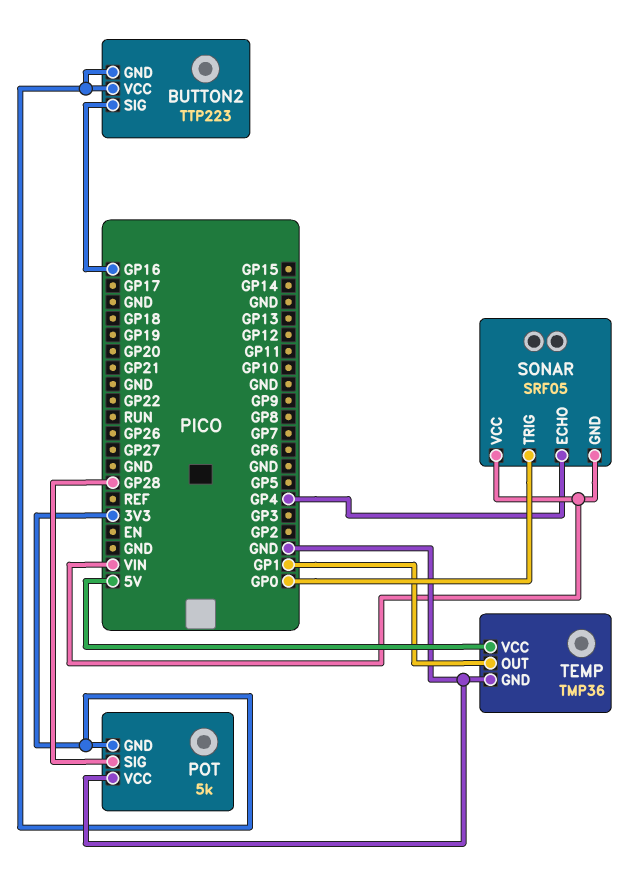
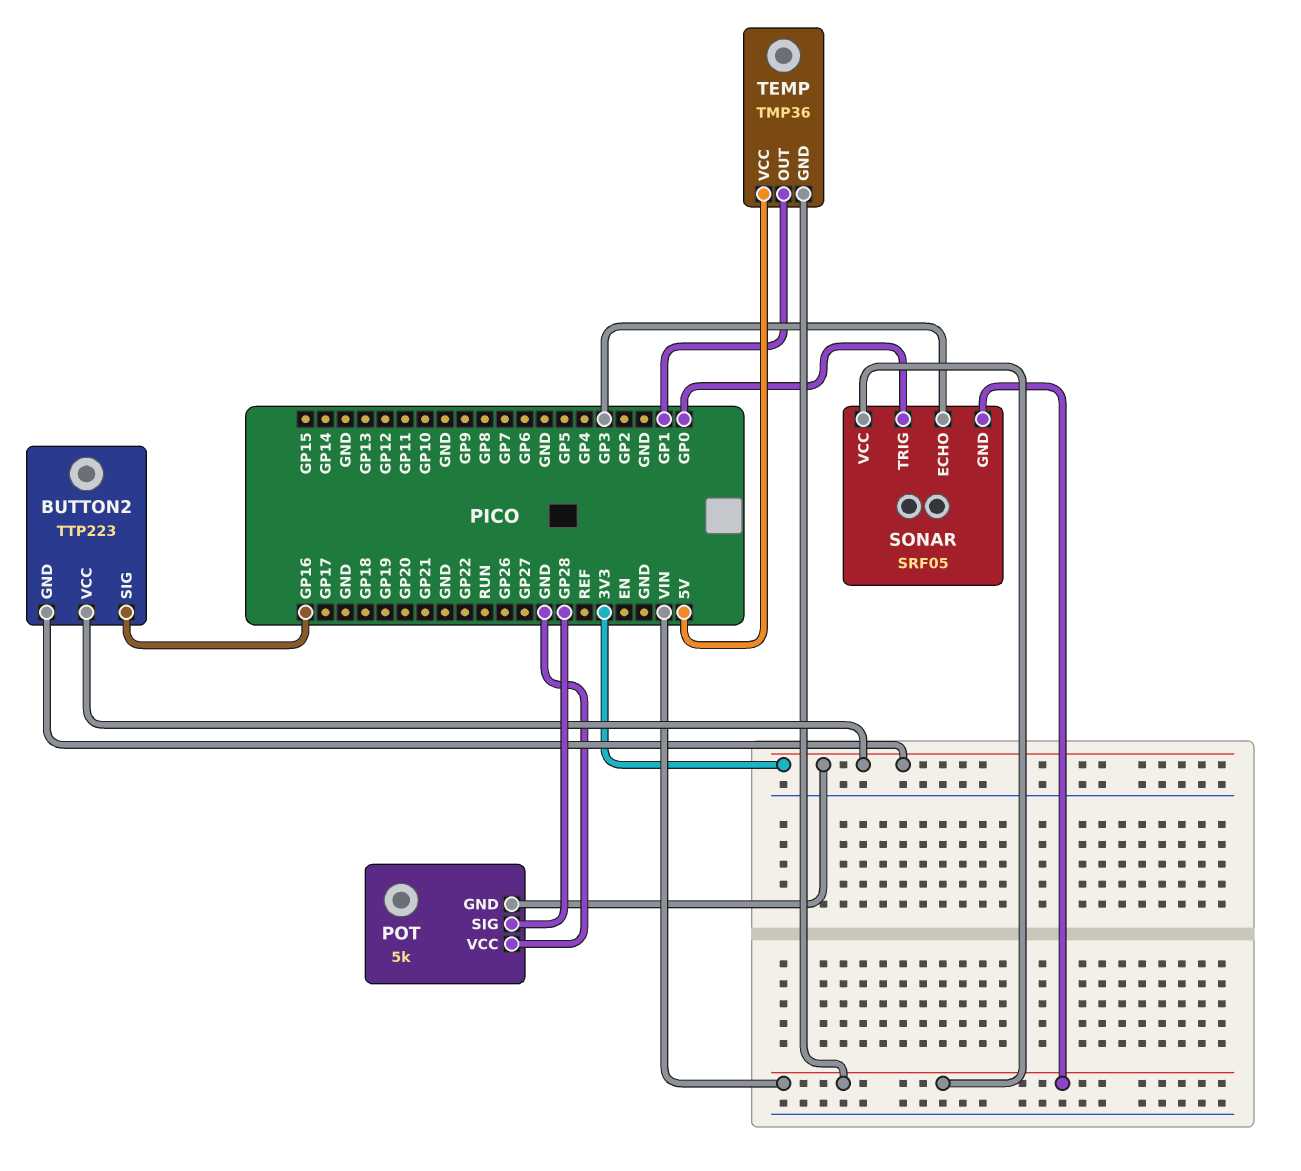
SONAR pin ECHO: GP4 -> GP3
TEMP pin GND: GND -> VIN

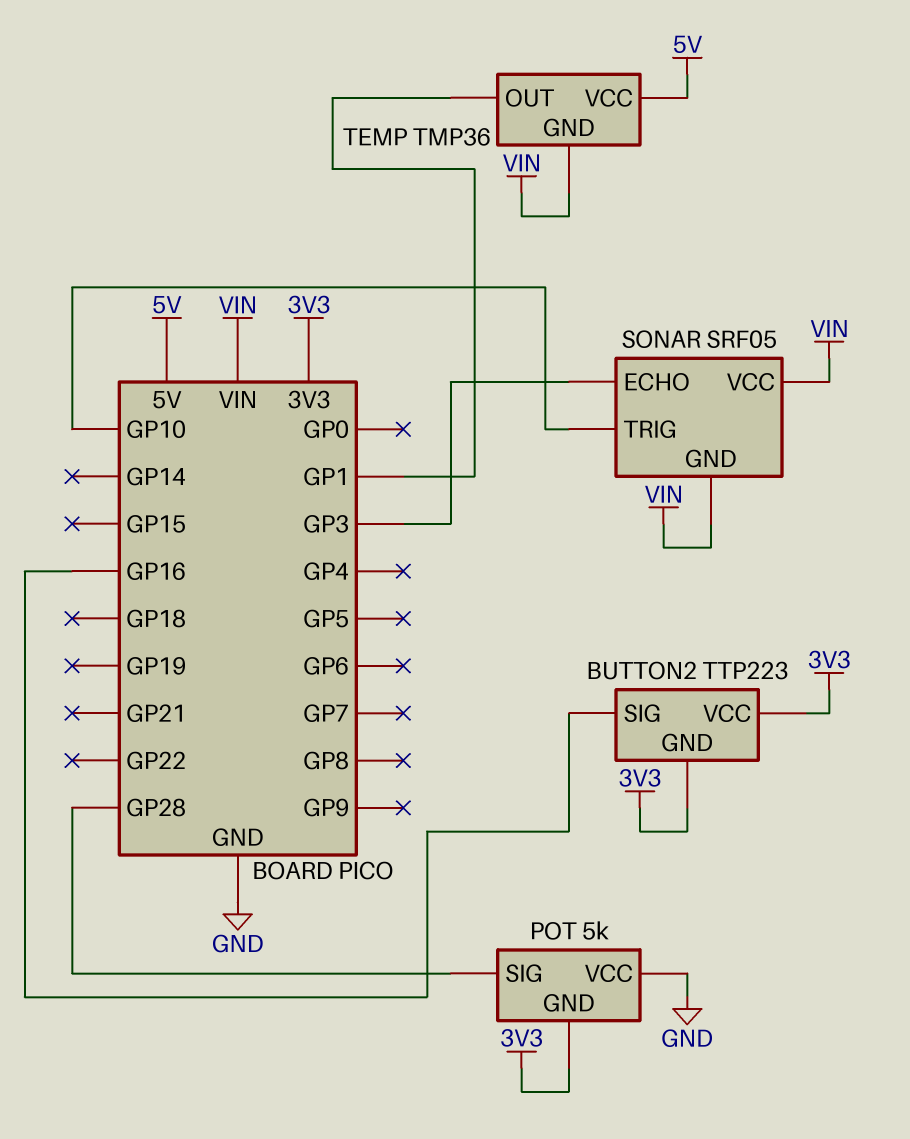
SONAR pin TRIG: GP0 -> GP10

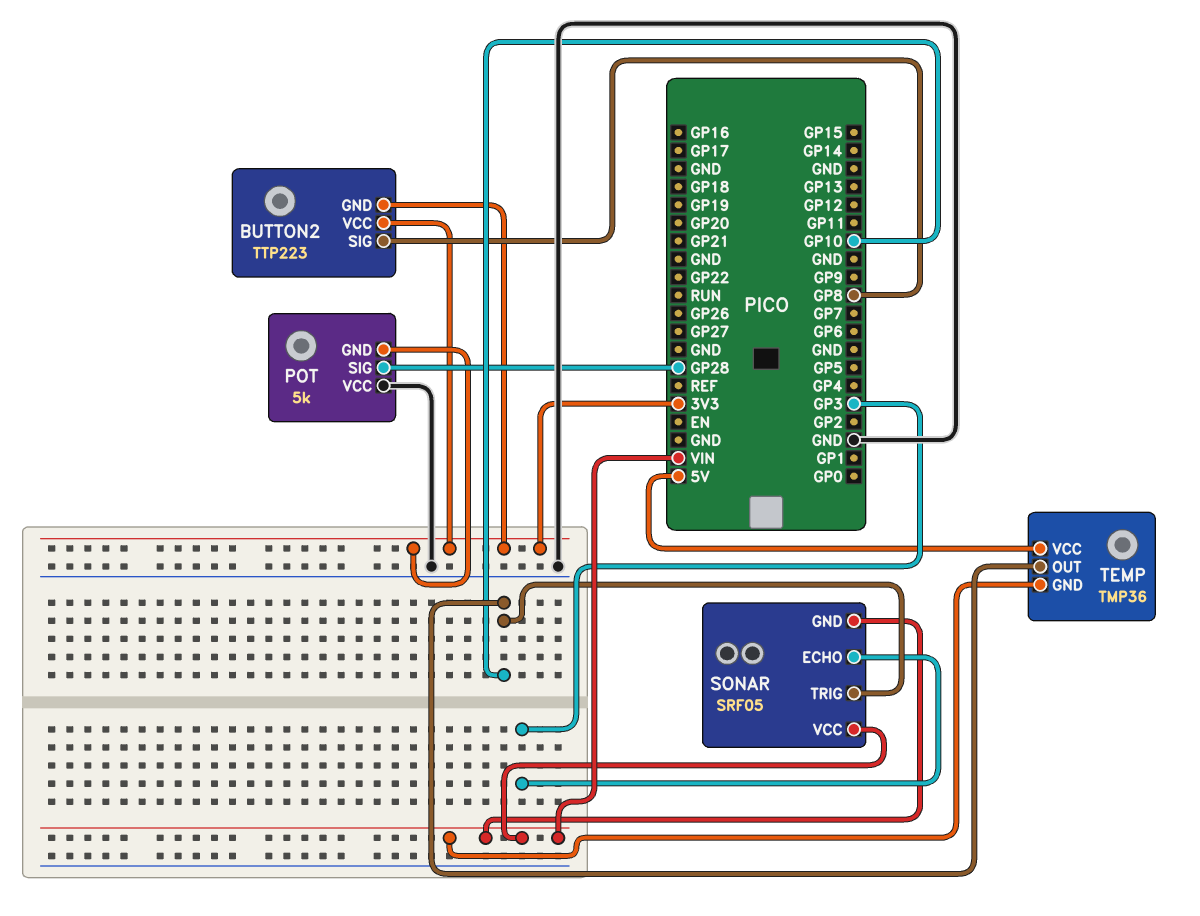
BUTTON2 pin SIG: GP16 -> GP8
TEMP pin OUT: GP1 -> GP10

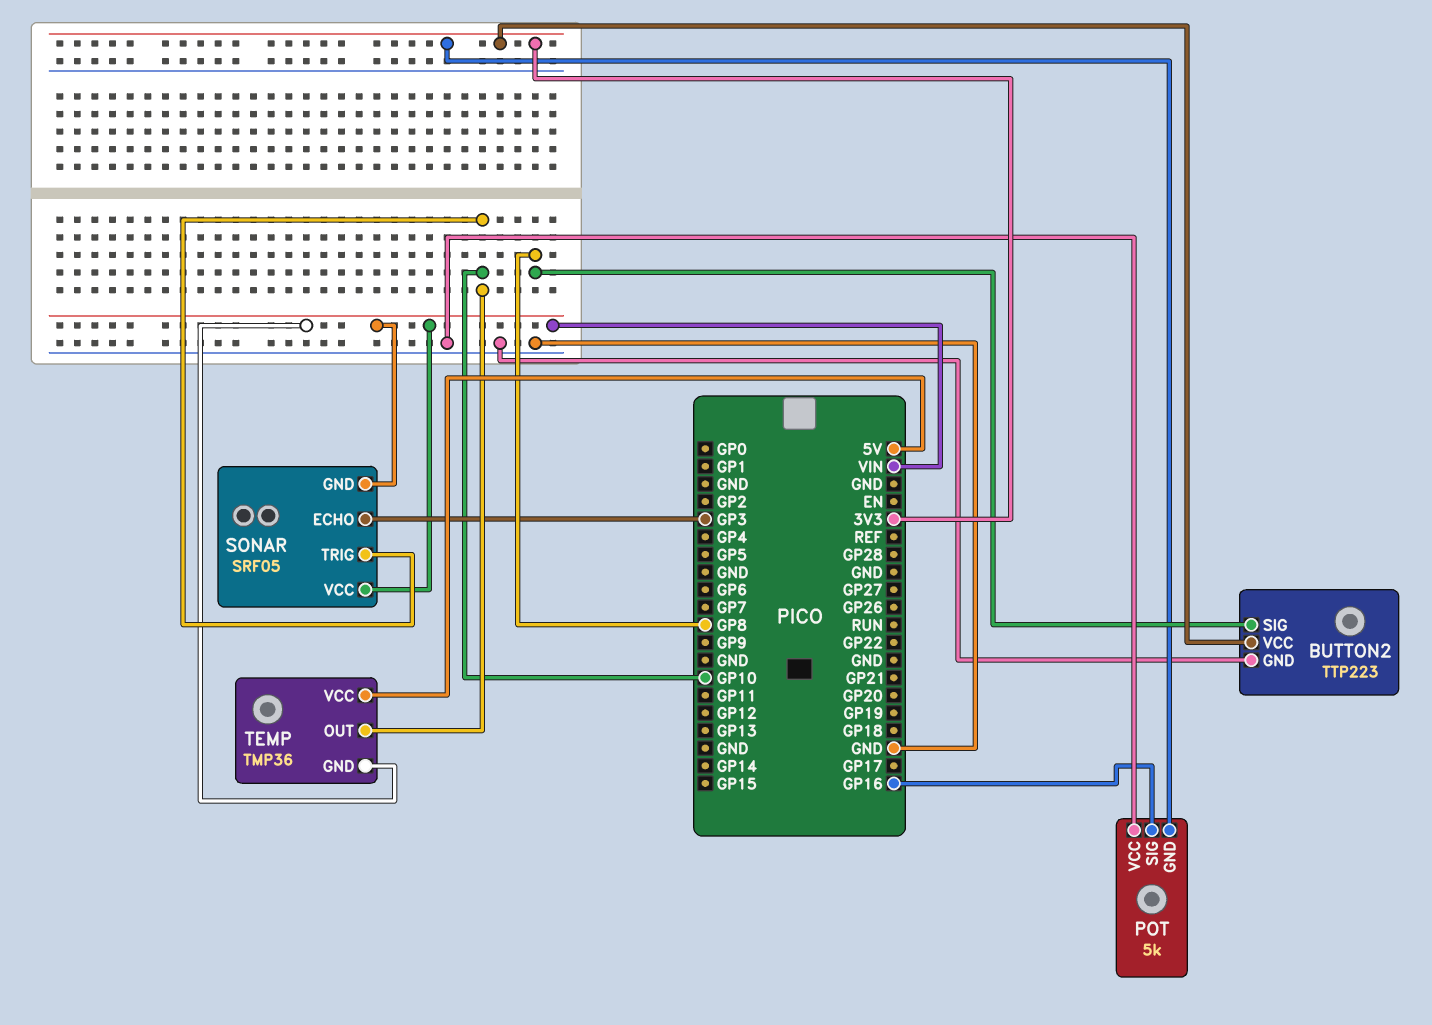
BUTTON2 pin GND: 3V3 -> GND
POT pin SIG: GP28 -> GP16

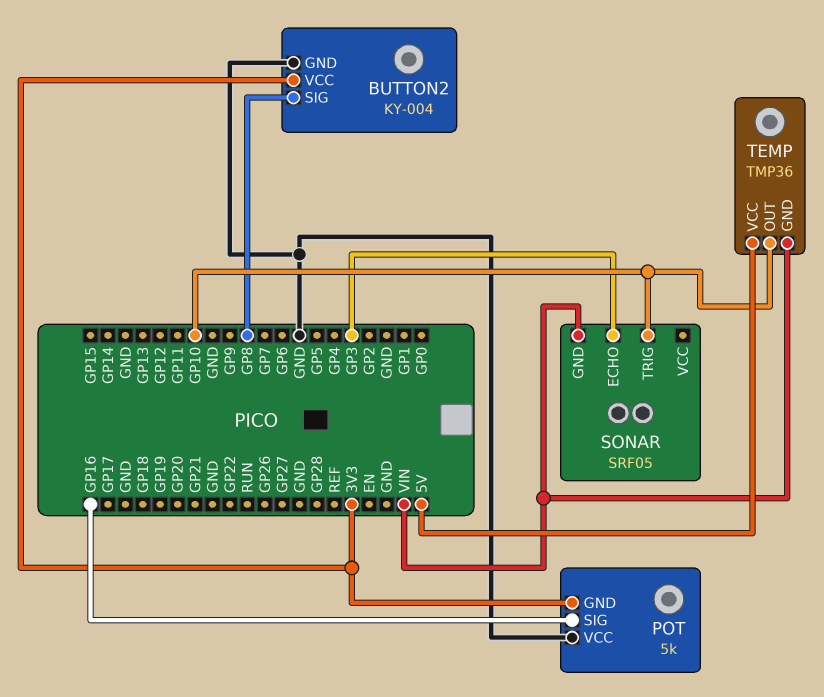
BUTTON2: TTP223 -> KY-004
SONAR pin VCC: VIN -> none

